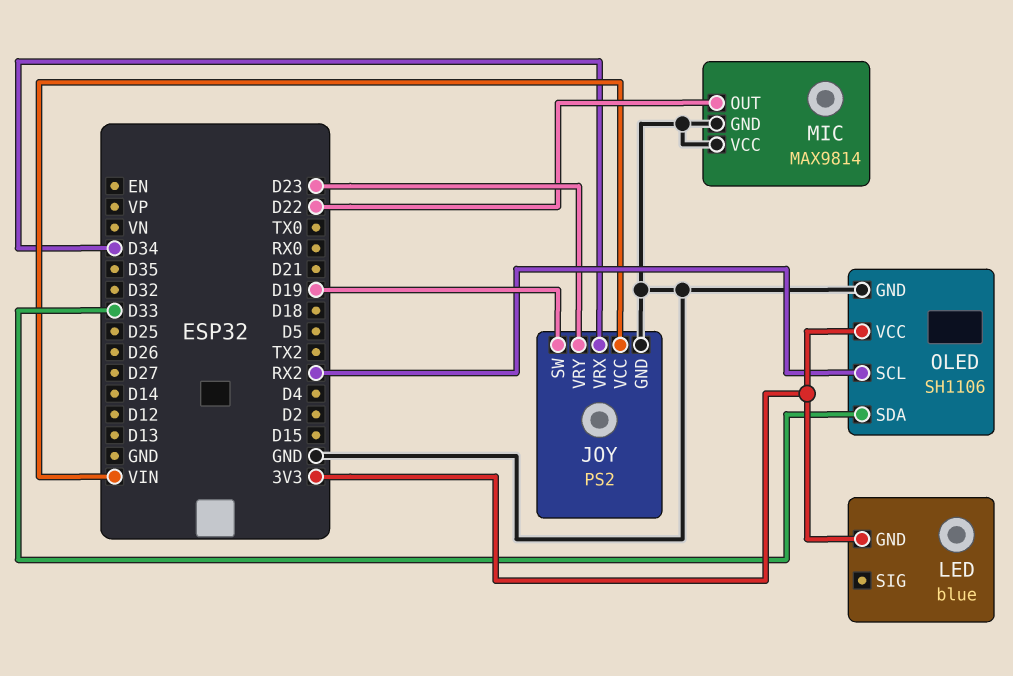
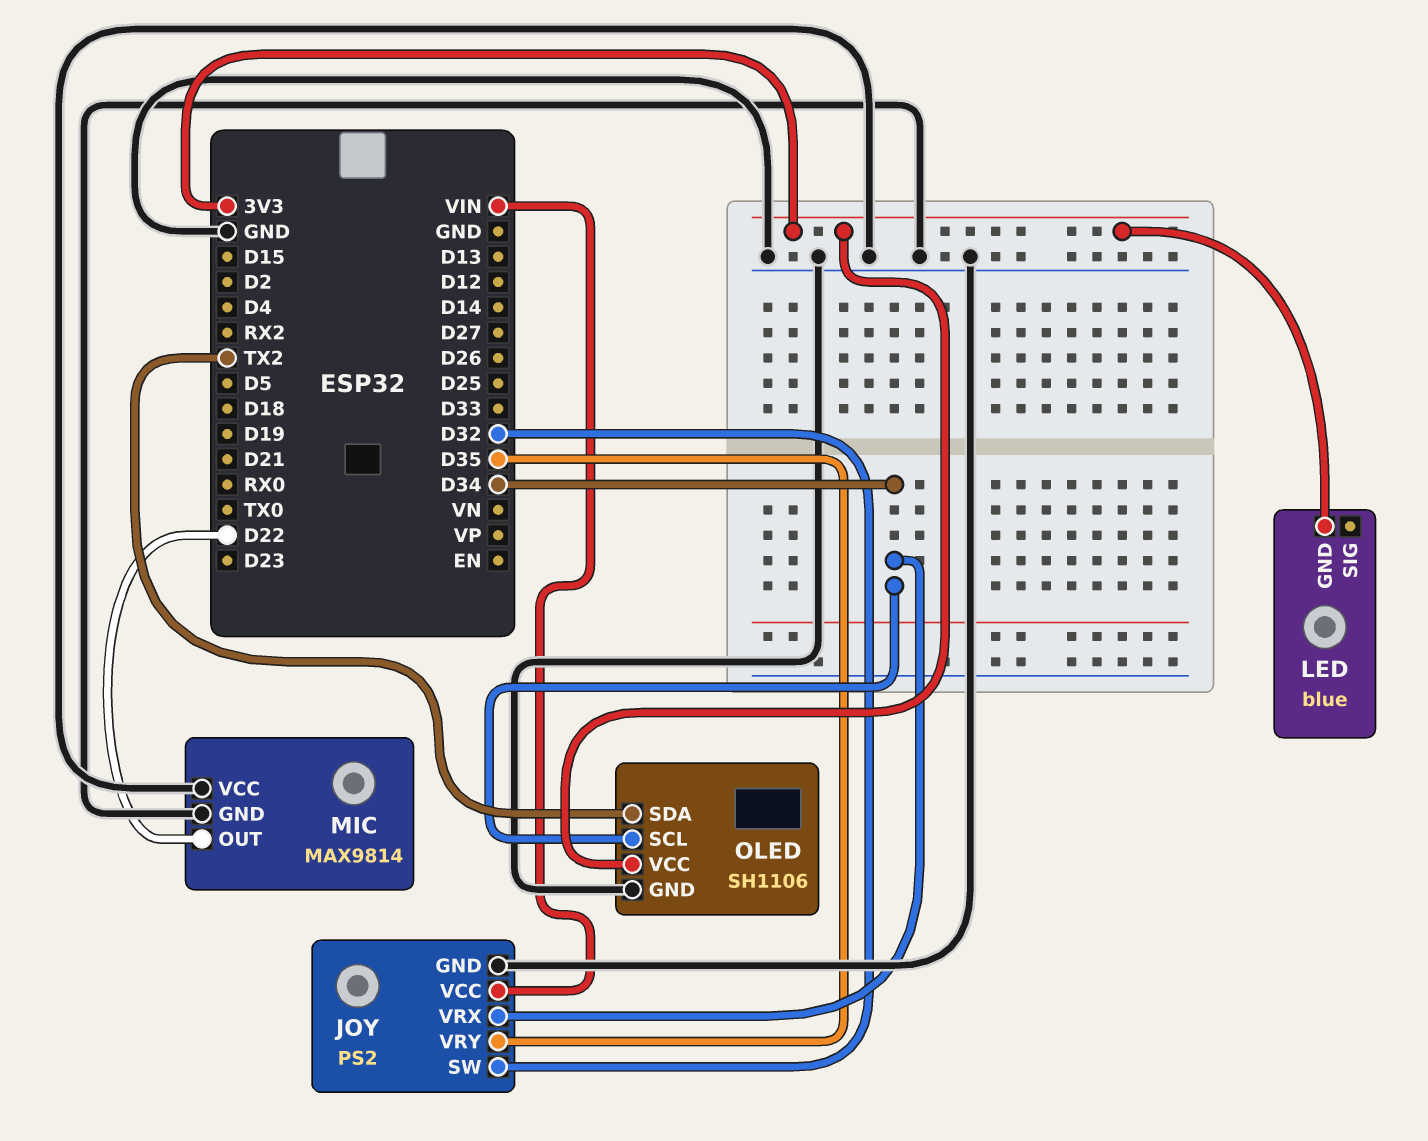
JOY pin SW: D19 -> D32
JOY pin VRY: D23 -> D35
OLED pin SCL: RX2 -> D34
OLED pin SDA: D33 -> TX2

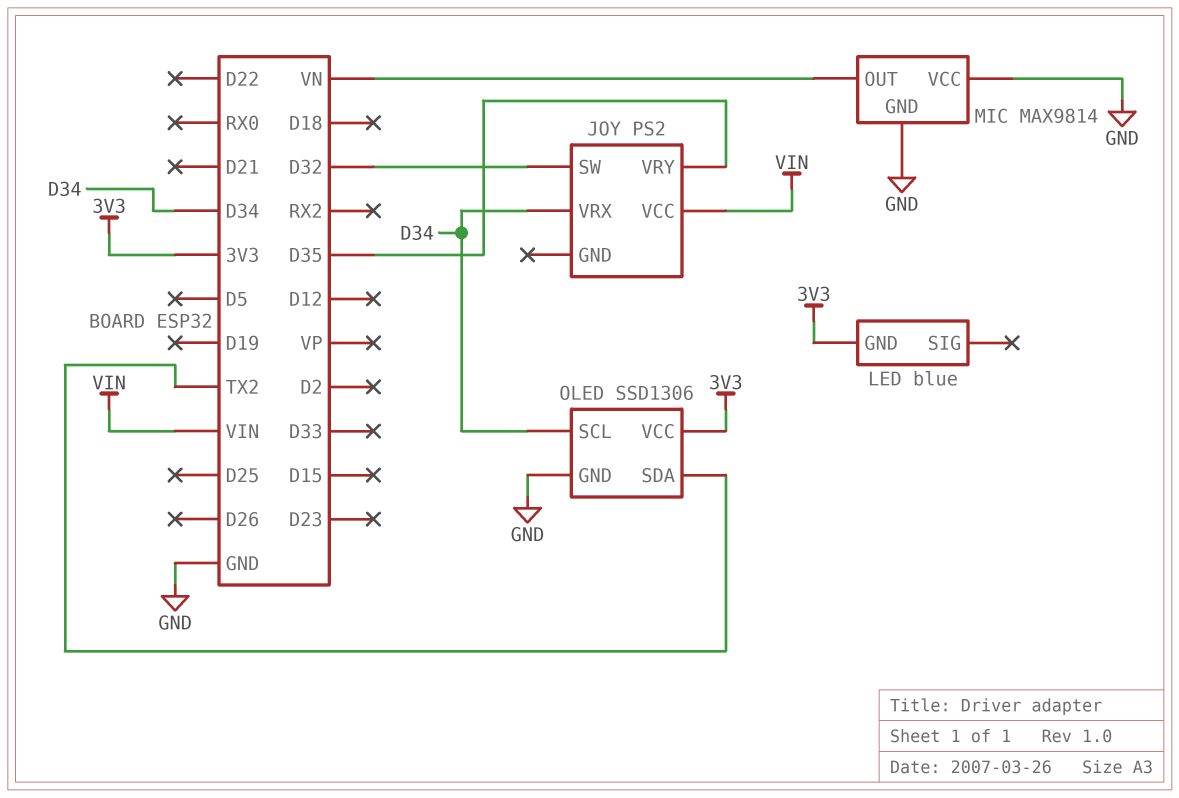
JOY pin GND: GND -> none
MIC pin OUT: D22 -> VN
OLED: SH1106 -> SSD1306

